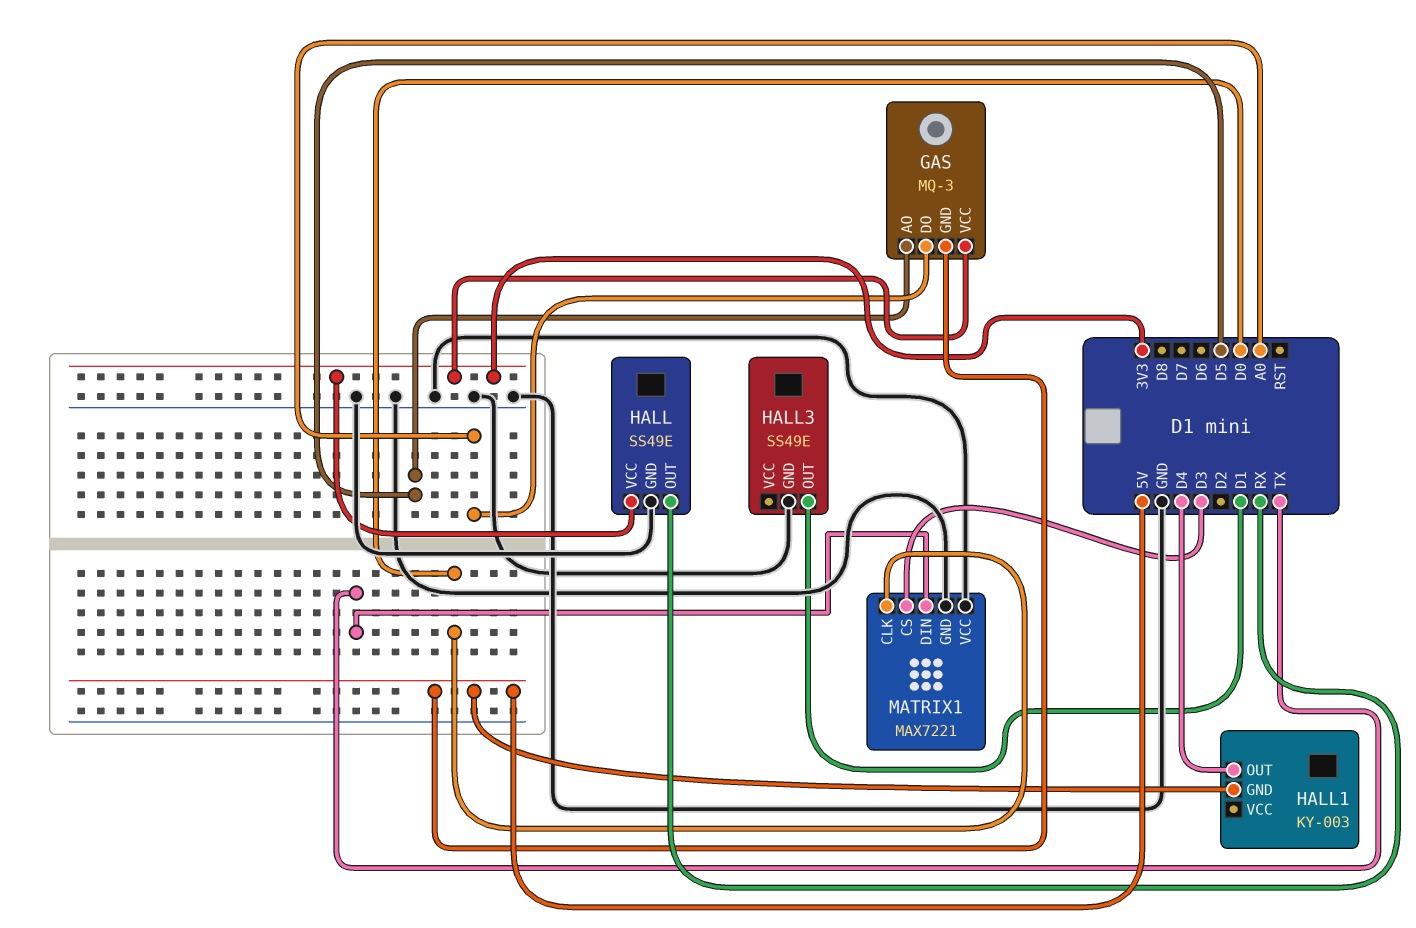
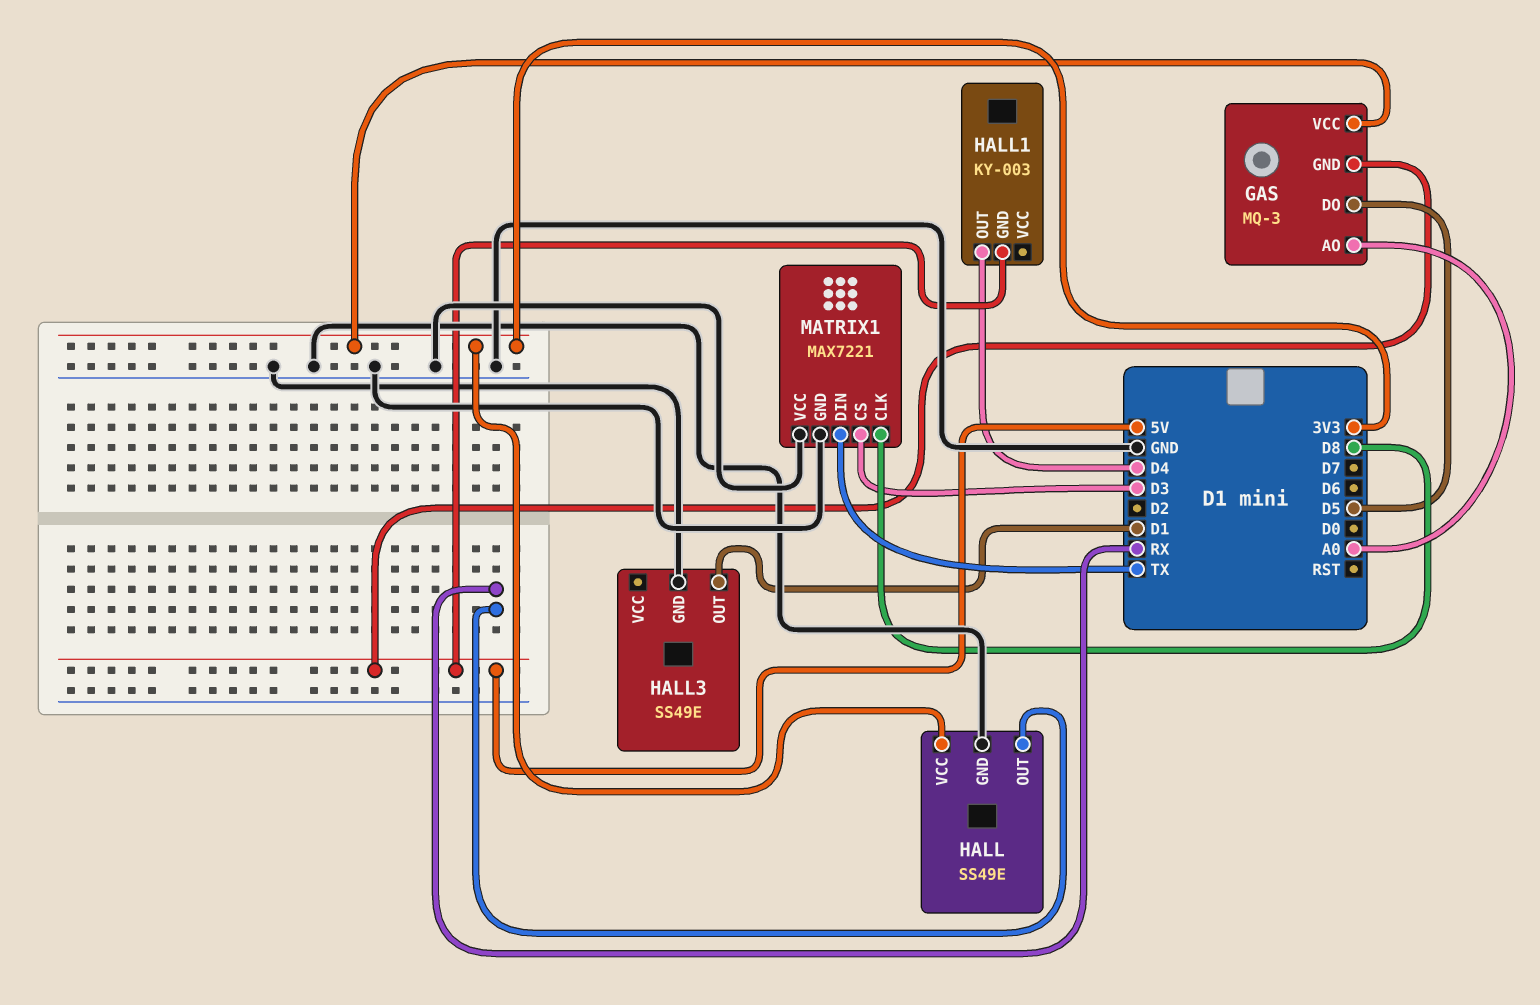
GAS pin AO: D5 -> A0
GAS pin DO: A0 -> D5
MATRIX1 pin CLK: D0 -> D8

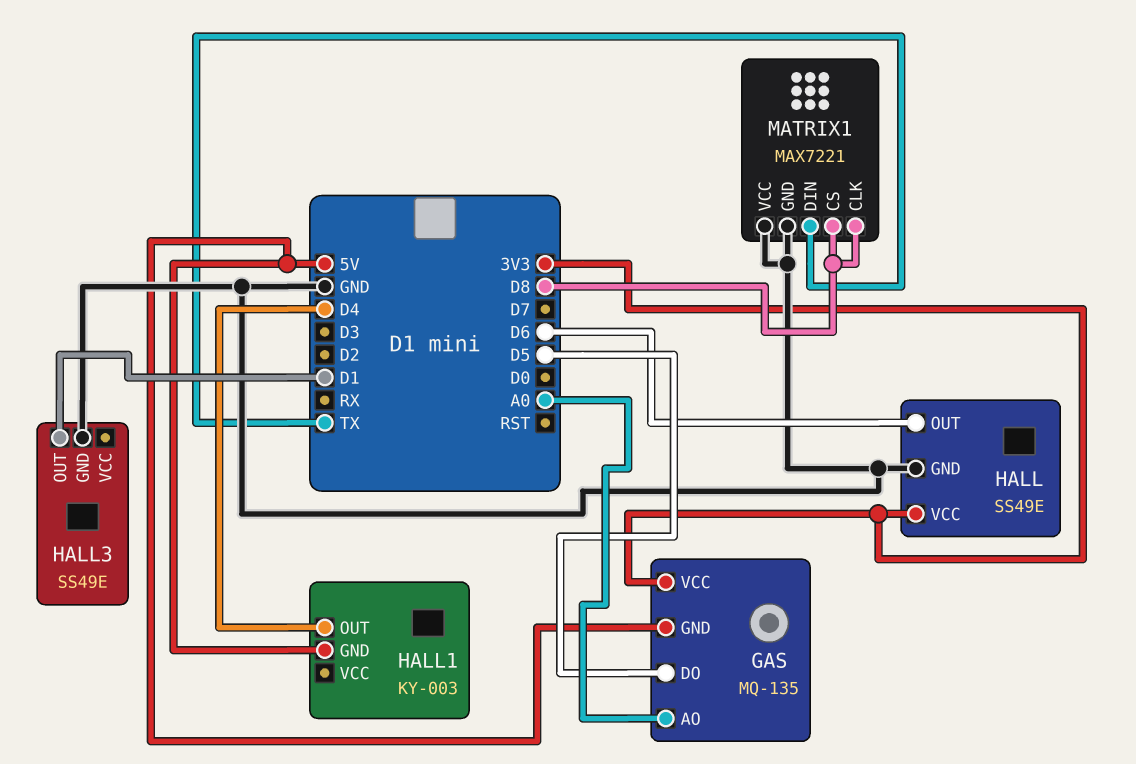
GAS: MQ-3 -> MQ-135
HALL pin OUT: RX -> D6
MATRIX1 pin CS: D3 -> D8

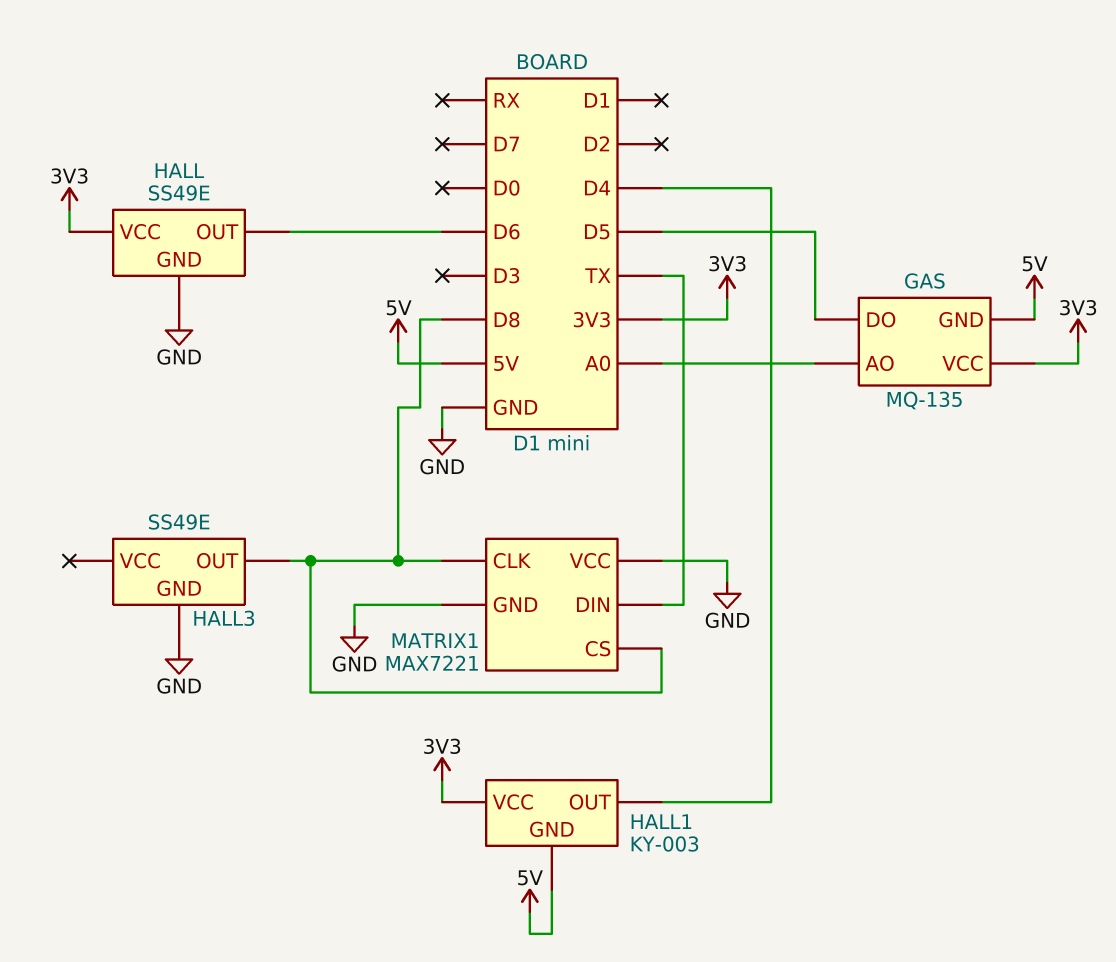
HALL1 pin VCC: none -> 3V3
HALL3 pin OUT: D1 -> D8

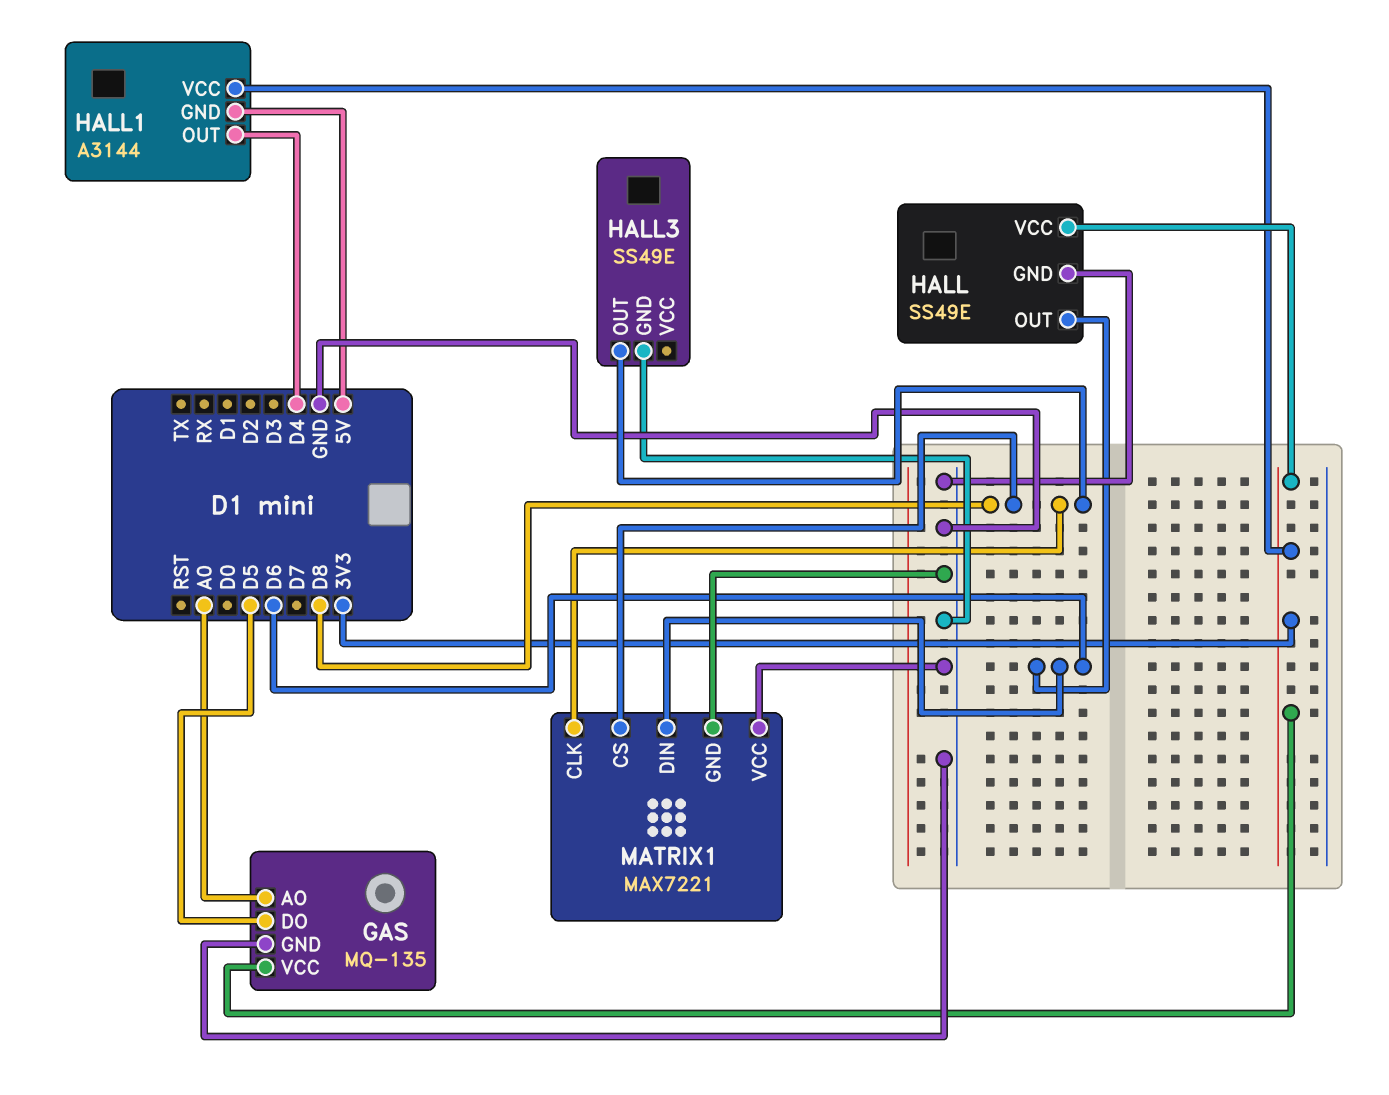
GAS pin GND: 5V -> GND
HALL1: KY-003 -> A3144
MATRIX1 pin DIN: TX -> D6

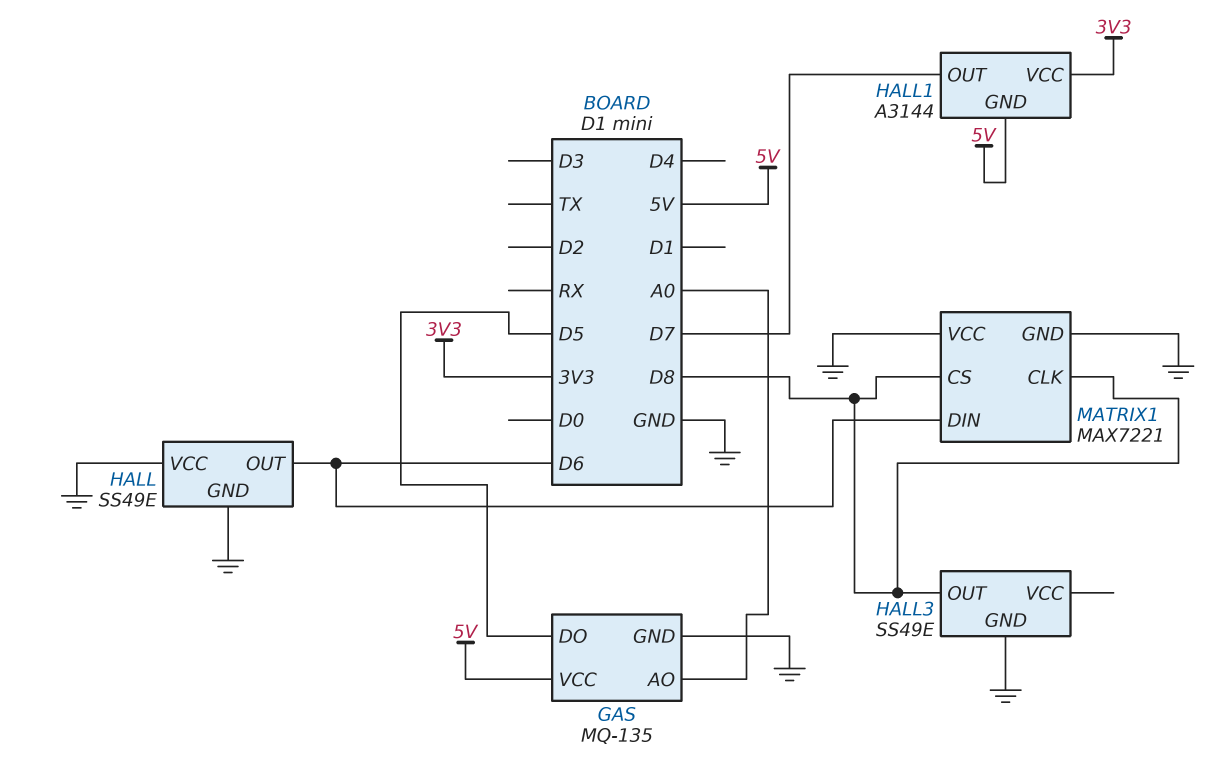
GAS pin VCC: 3V3 -> 5V
HALL pin VCC: 3V3 -> GND
HALL1 pin OUT: D4 -> D7

